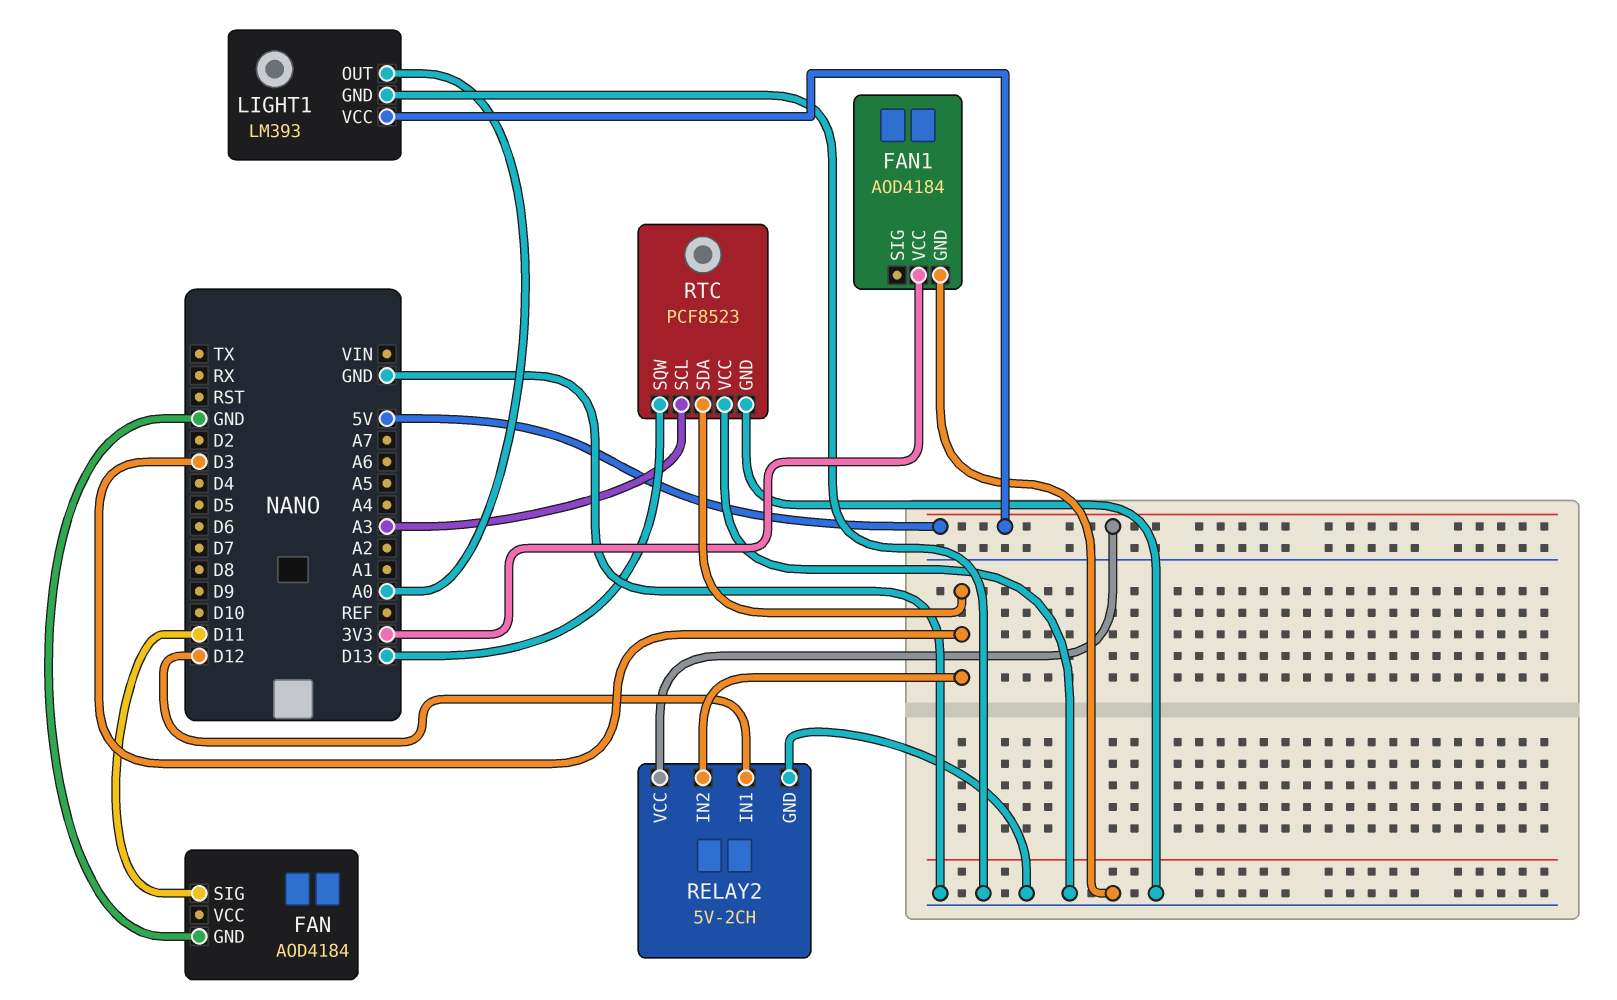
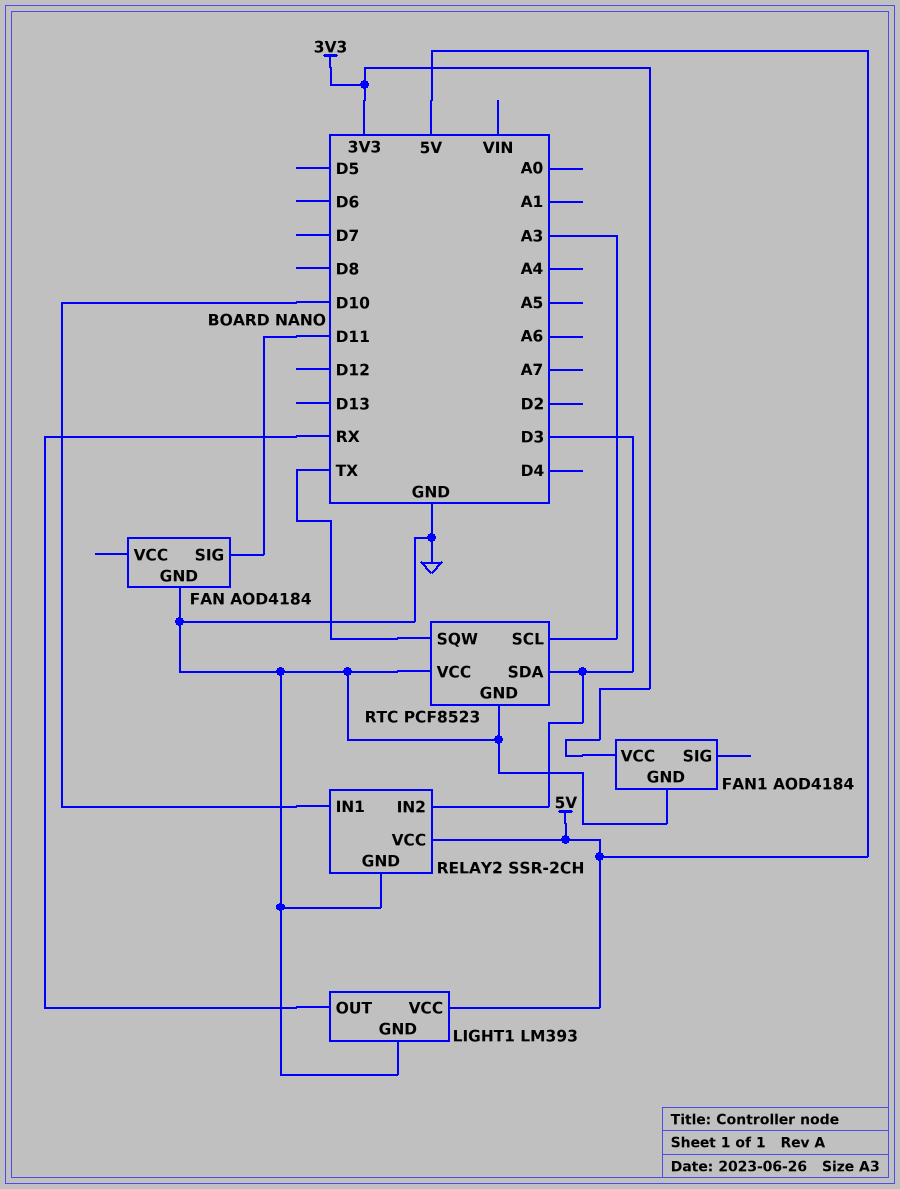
LIGHT1 pin OUT: A0 -> RX
RELAY2: 5V-2CH -> SSR-2CH
RELAY2 pin IN1: D12 -> D10
RTC pin SQW: D13 -> TX

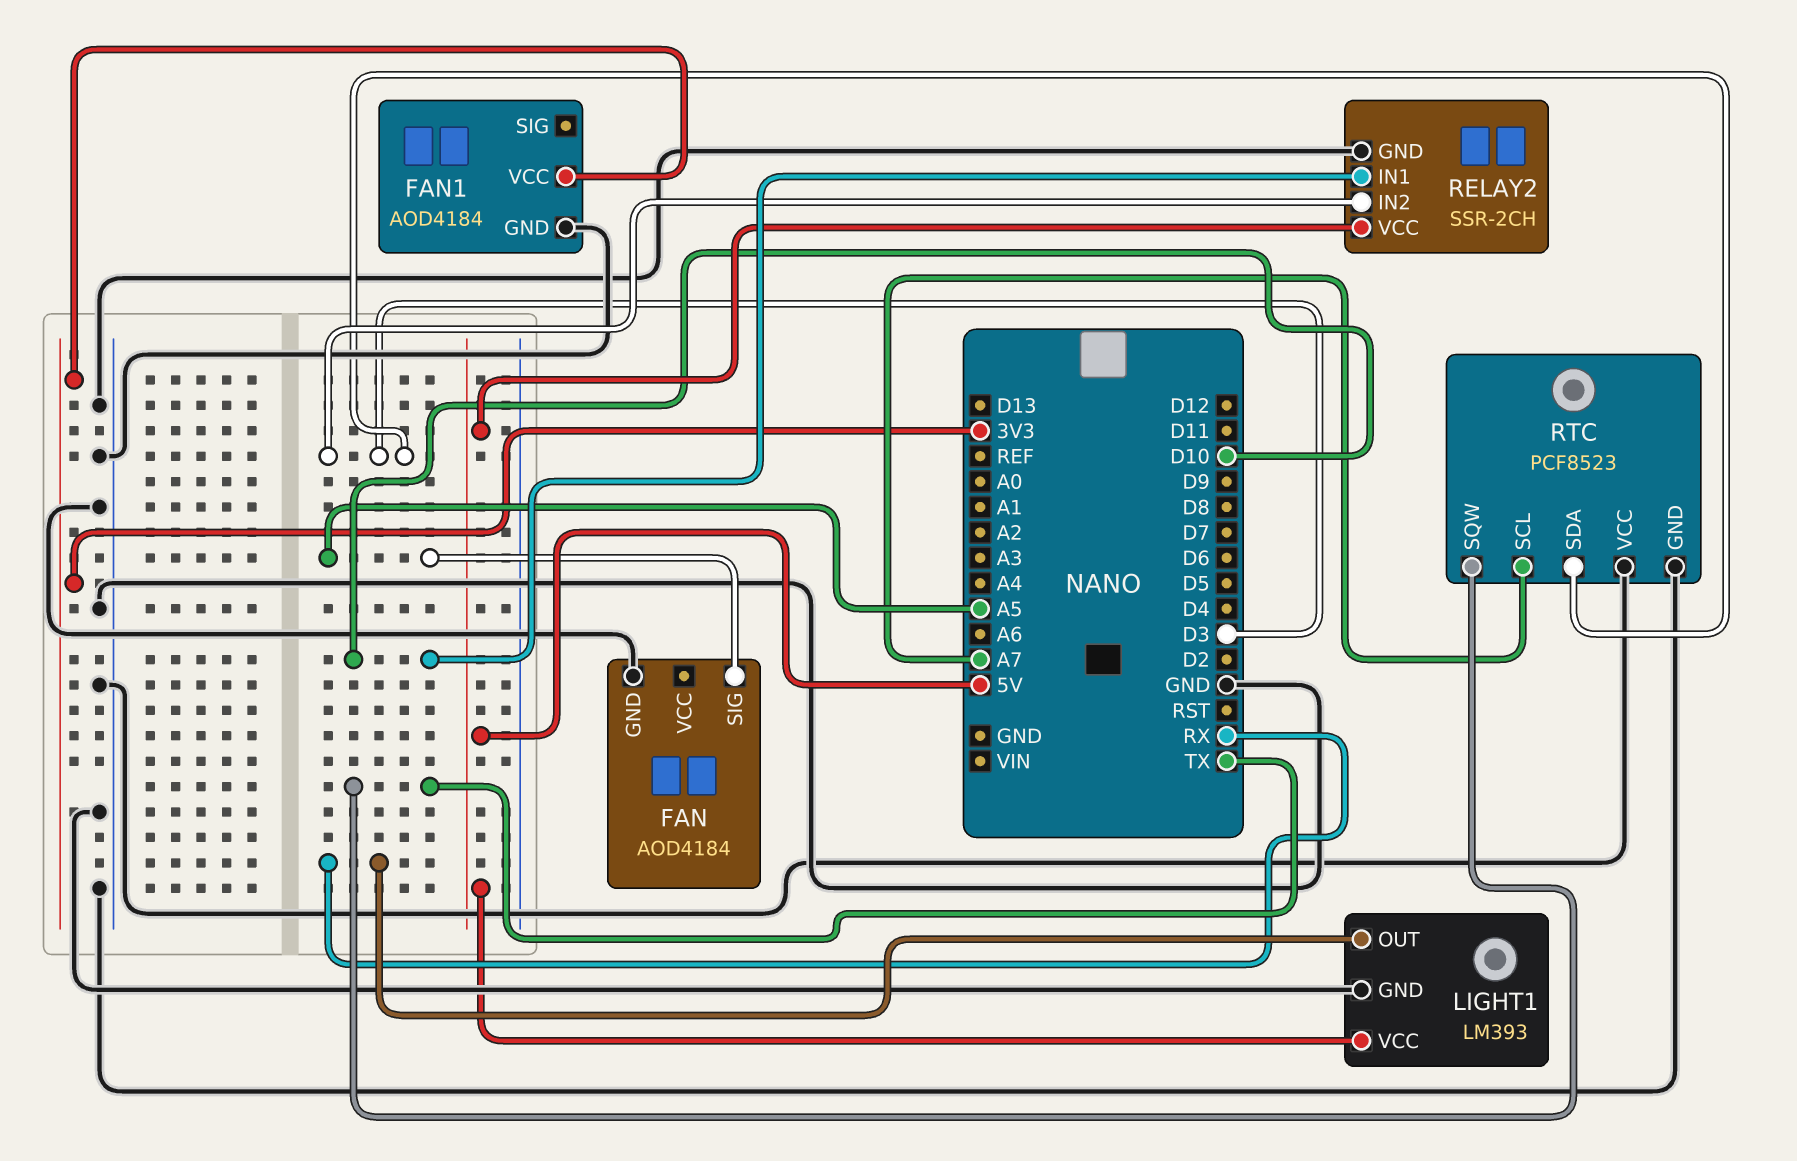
FAN pin SIG: D11 -> A5
RTC pin SCL: A3 -> A7

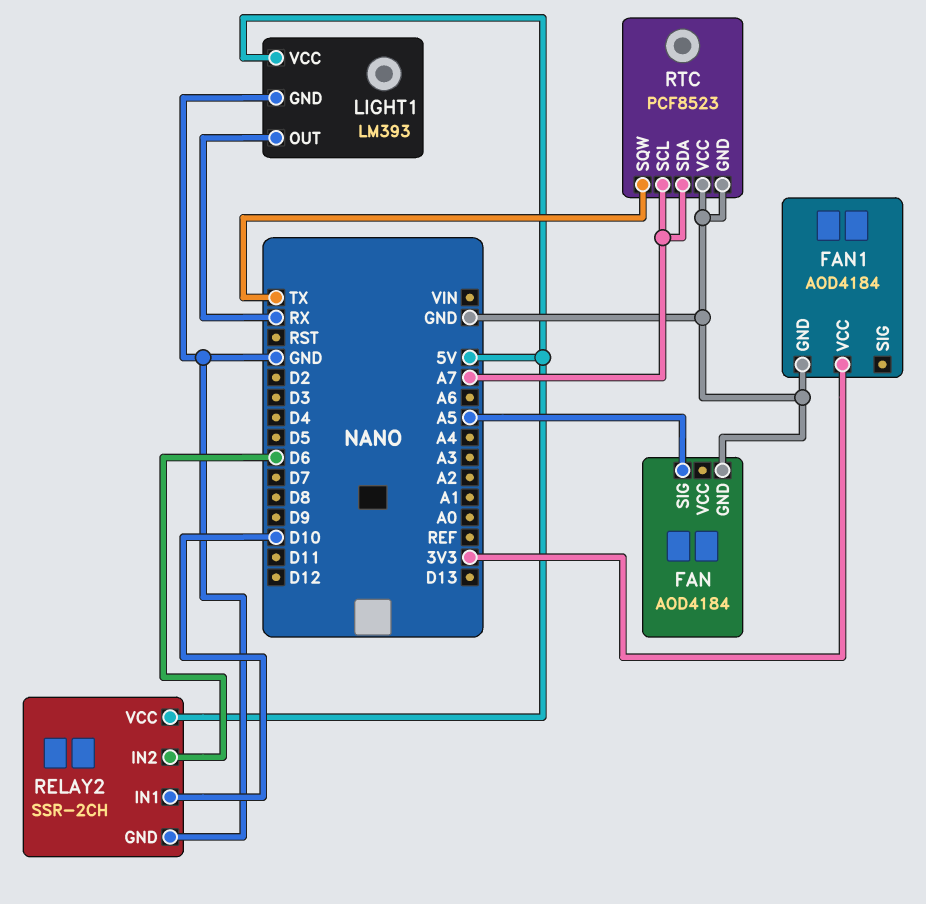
RELAY2 pin IN2: D3 -> D6
RTC pin SDA: D3 -> A7

